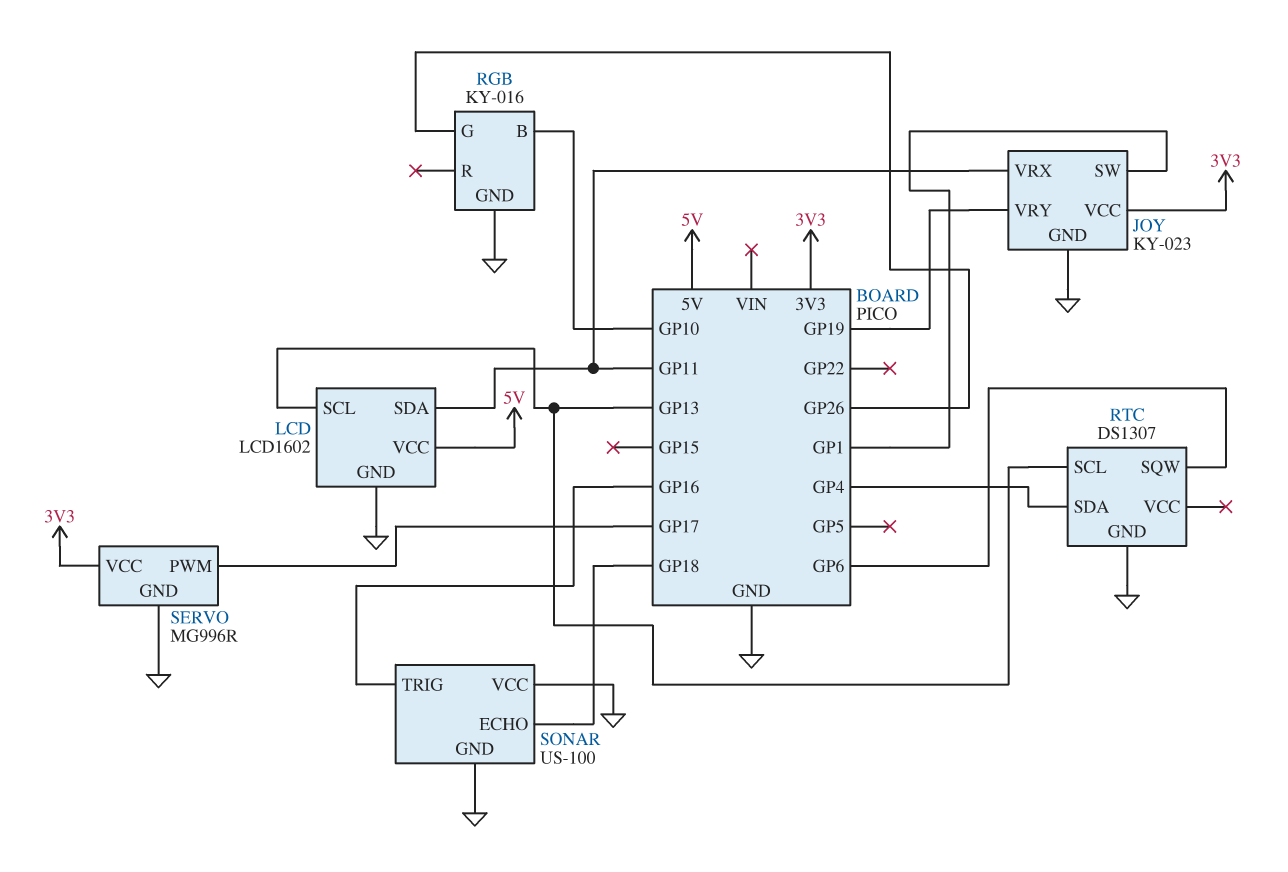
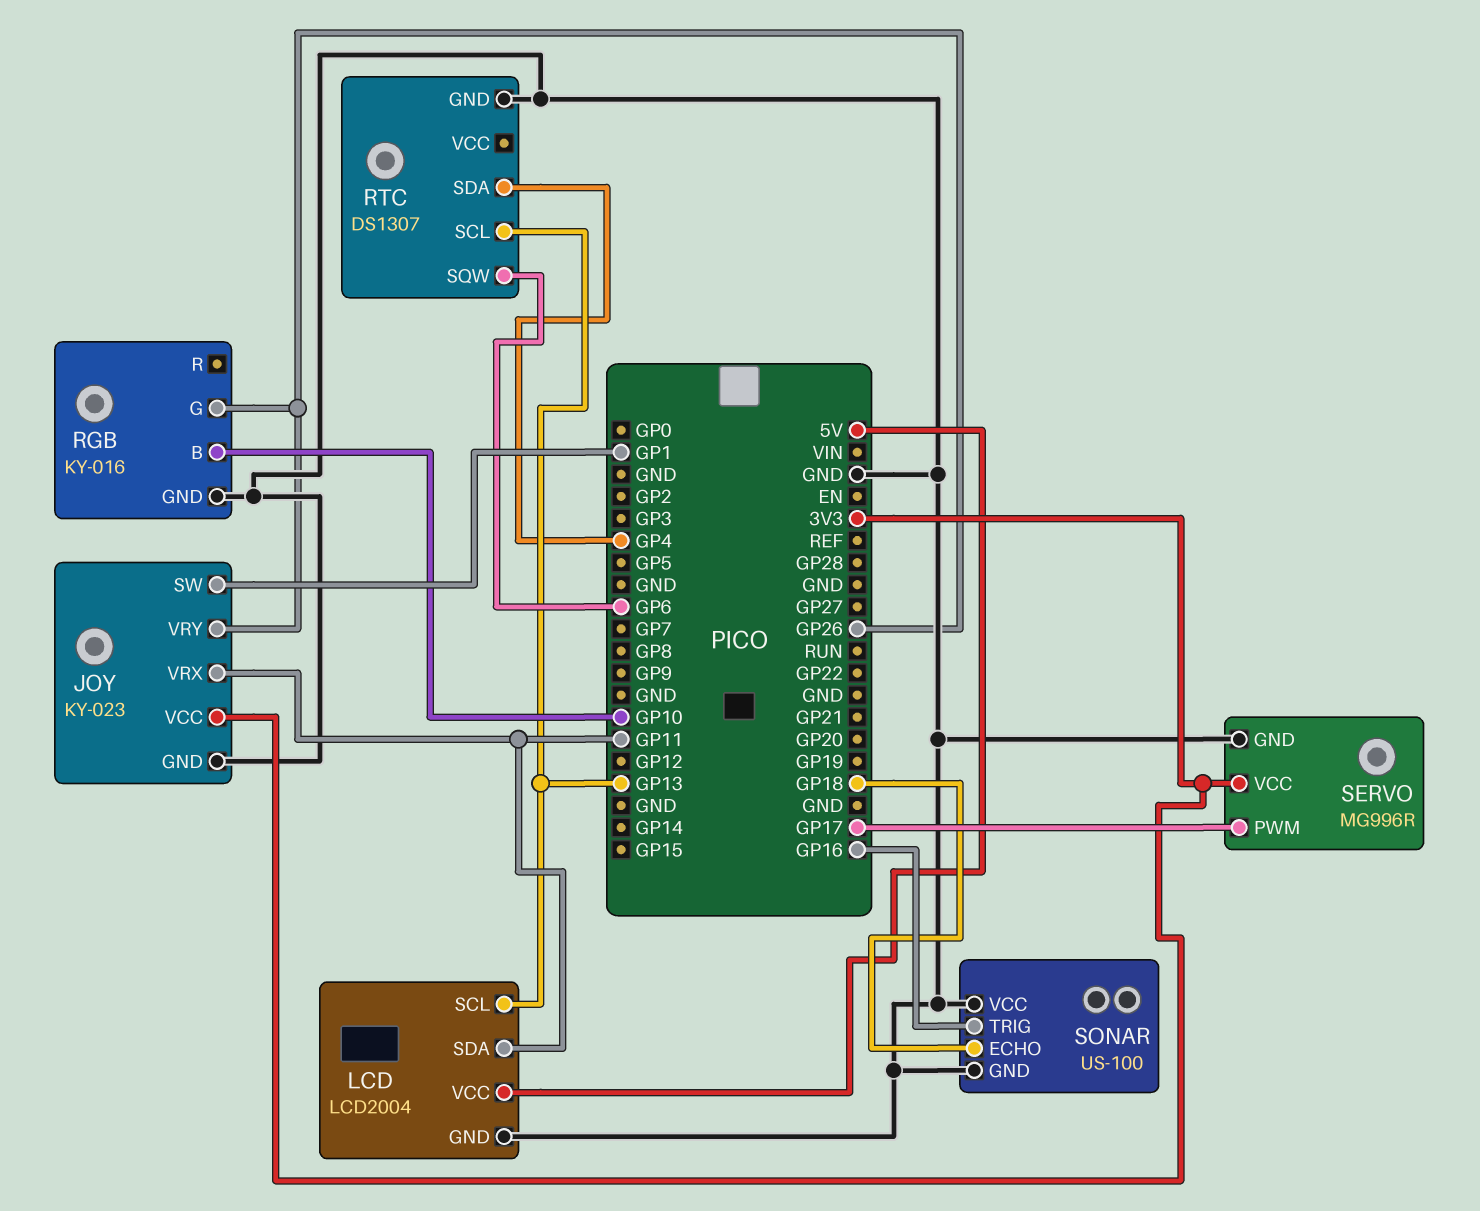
JOY pin VRY: GP19 -> GP26
LCD: LCD1602 -> LCD2004

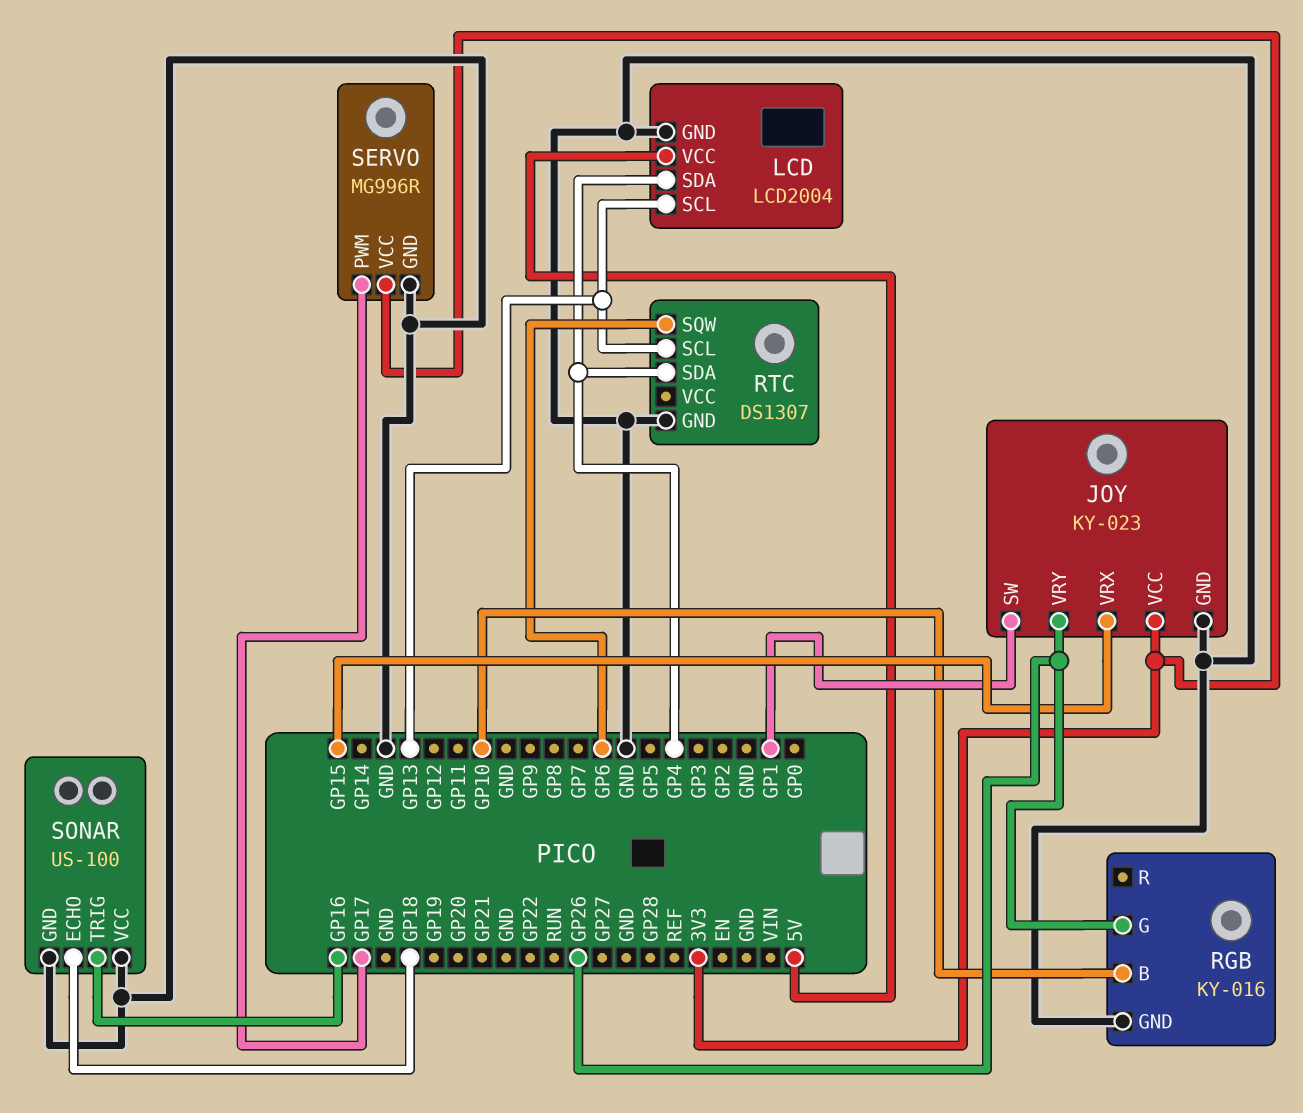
JOY pin VRX: GP11 -> GP15
LCD pin SDA: GP11 -> GP4

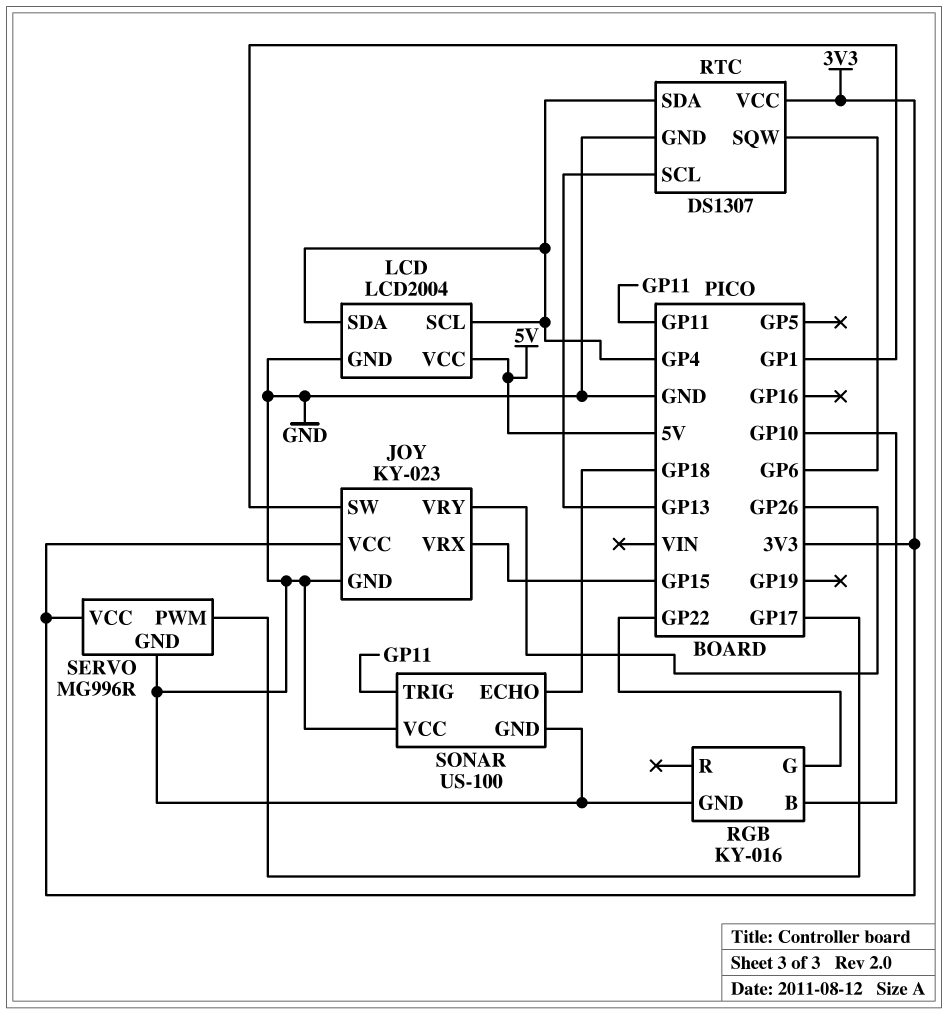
LCD pin SCL: GP13 -> GP4
RGB pin G: GP26 -> GP22
RTC pin VCC: none -> 3V3
SONAR pin TRIG: GP16 -> GP11

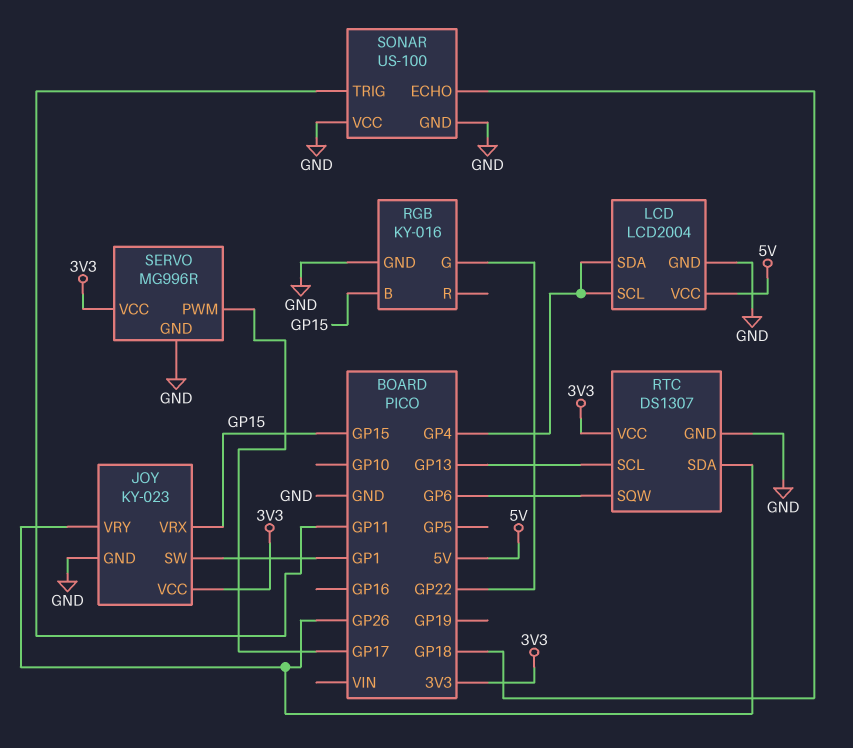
RGB pin B: GP10 -> GP15
RTC pin SDA: GP4 -> GP26

